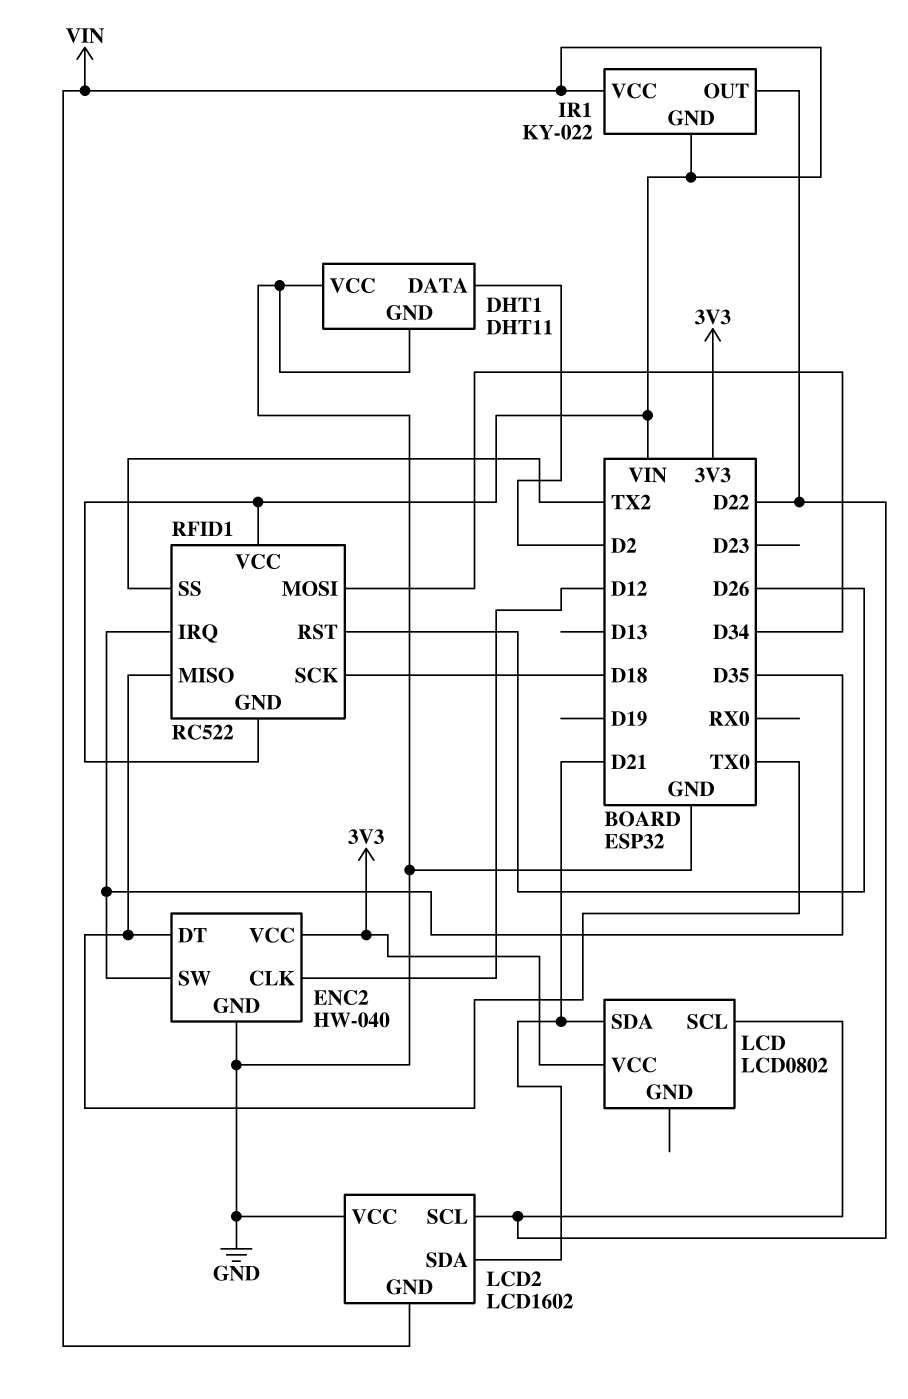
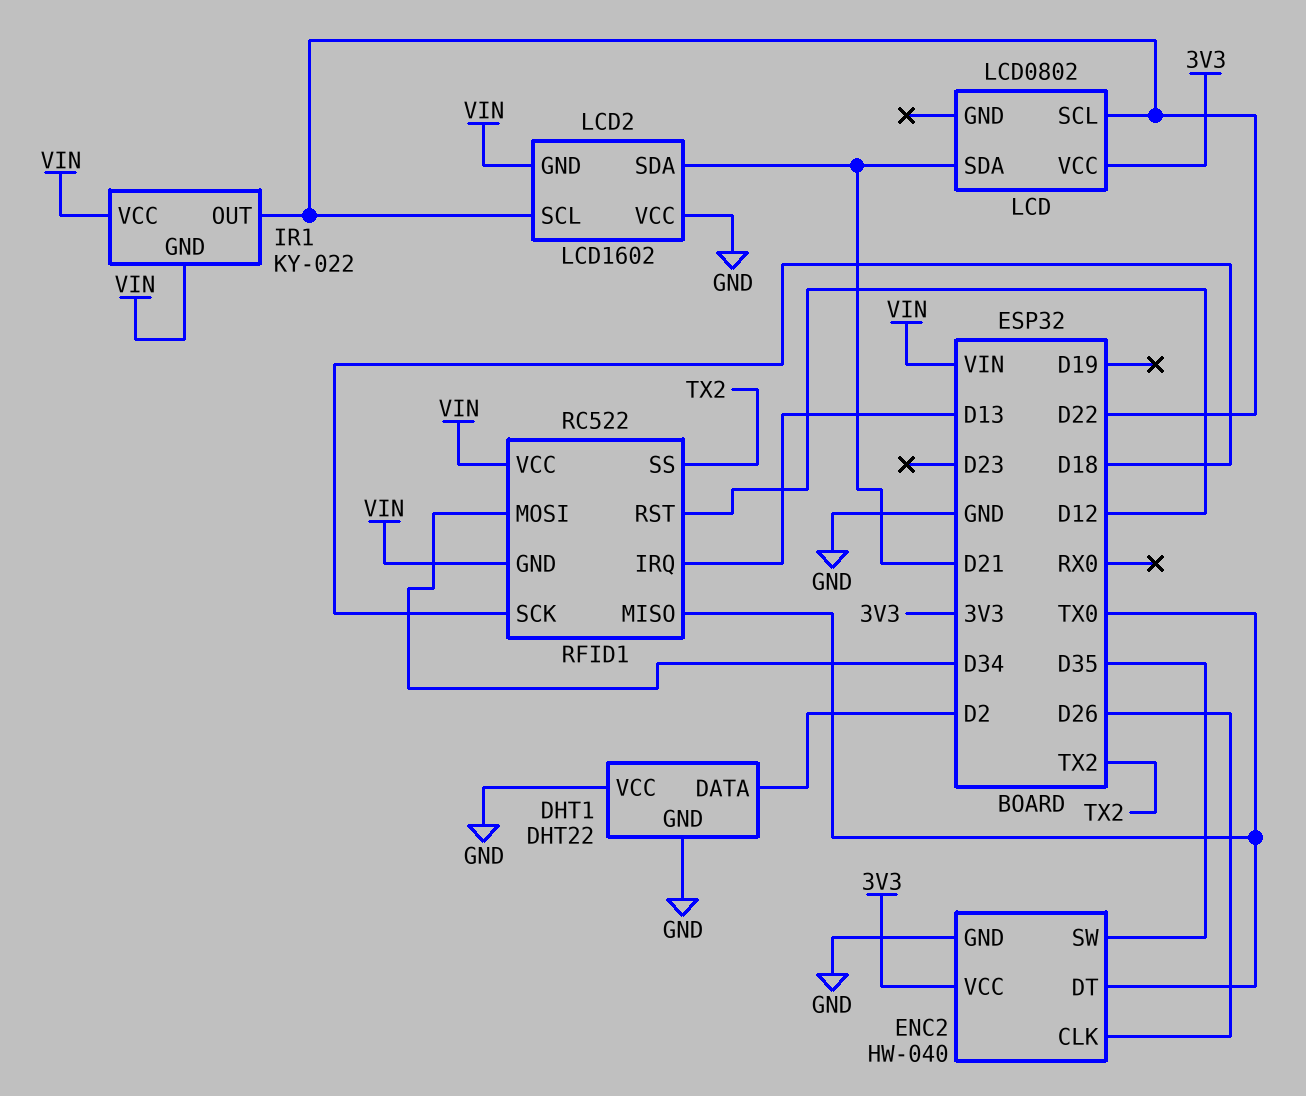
DHT1: DHT11 -> DHT22
ENC2 pin CLK: D12 -> D26
RFID1 pin IRQ: D35 -> D13
RFID1 pin RST: D26 -> D12

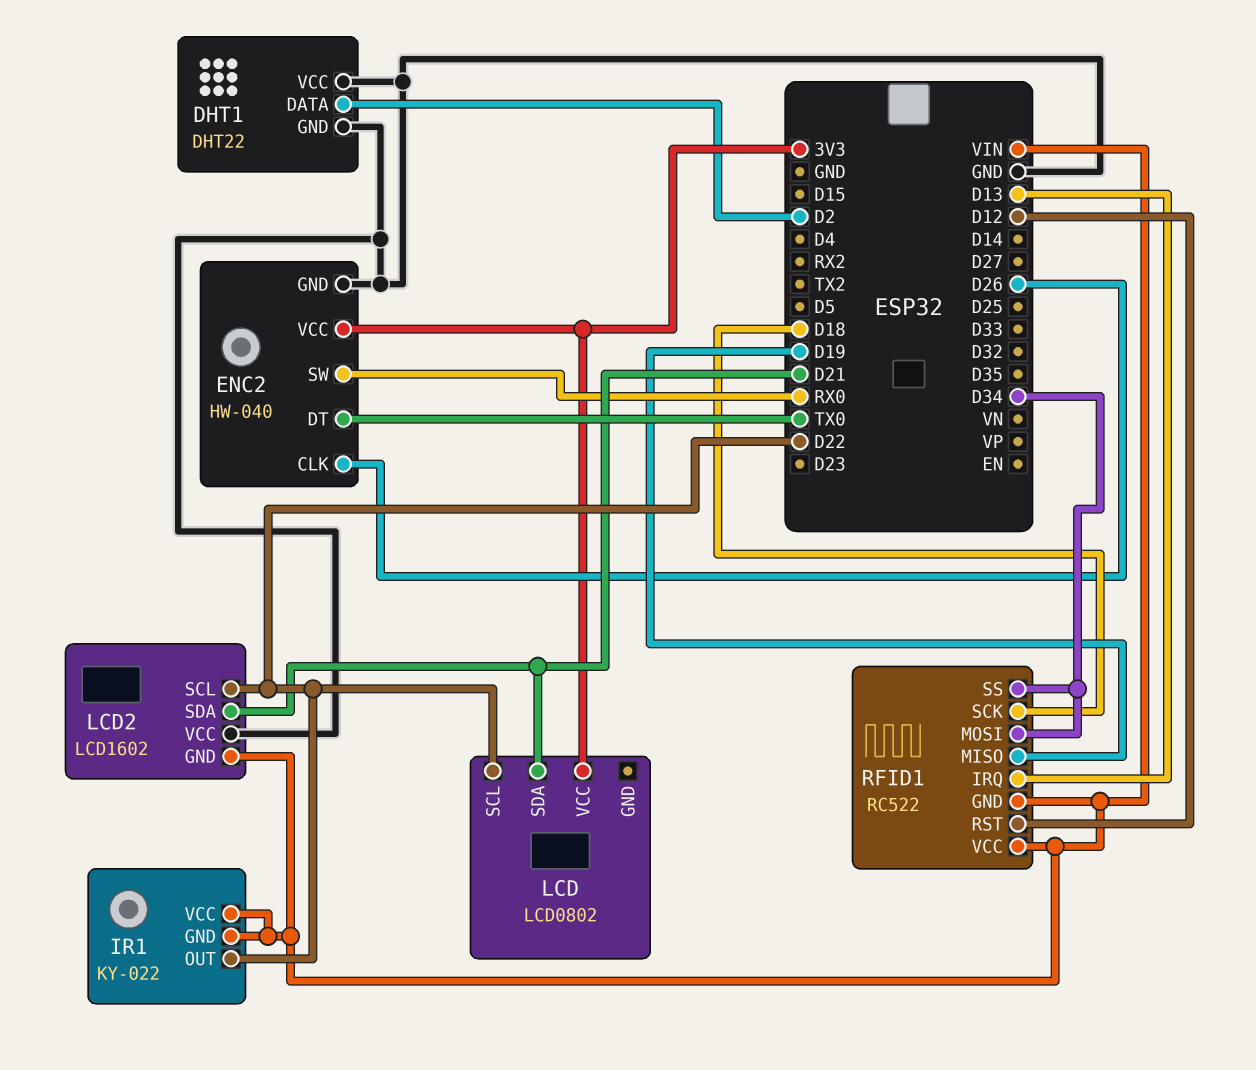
ENC2 pin SW: D35 -> RX0
RFID1 pin MISO: TX0 -> D19
RFID1 pin SS: TX2 -> D34

